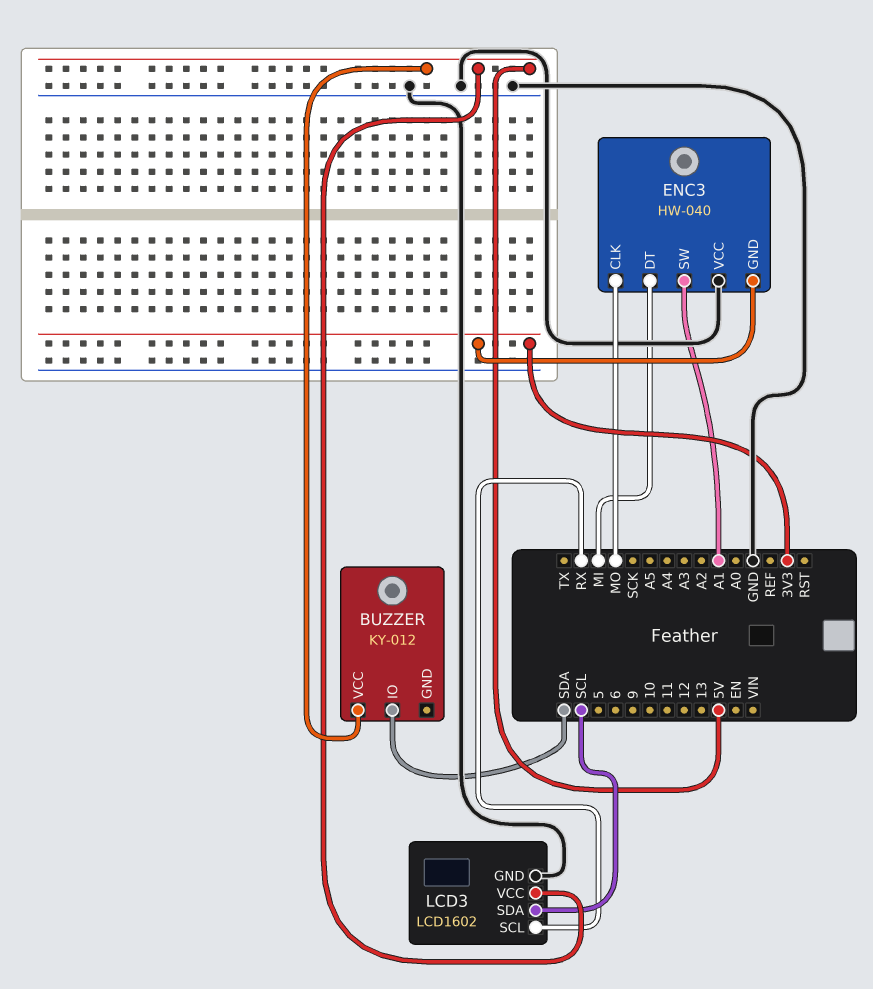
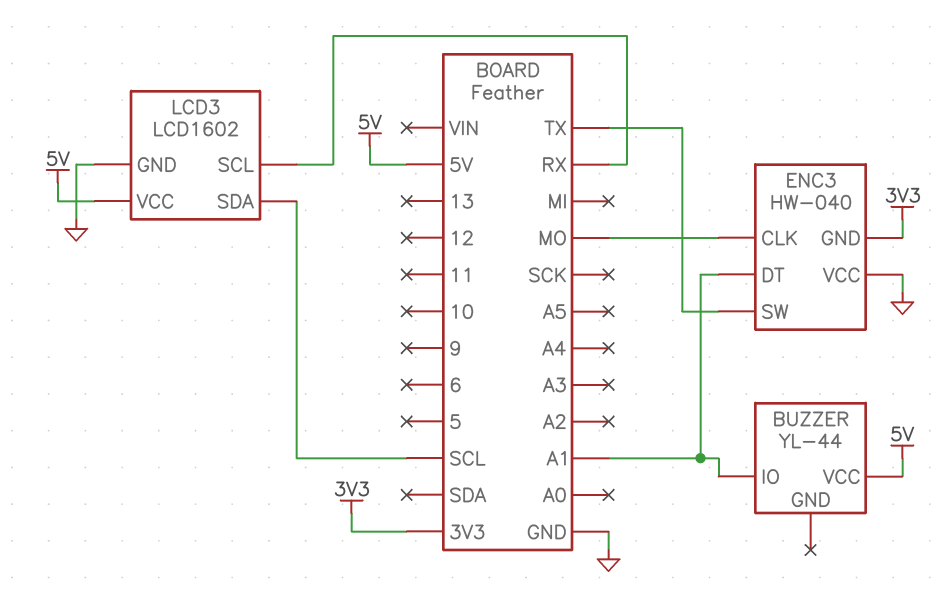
BUZZER: KY-012 -> YL-44
BUZZER pin IO: SDA -> A1
ENC3 pin DT: MI -> A1
ENC3 pin SW: A1 -> TX

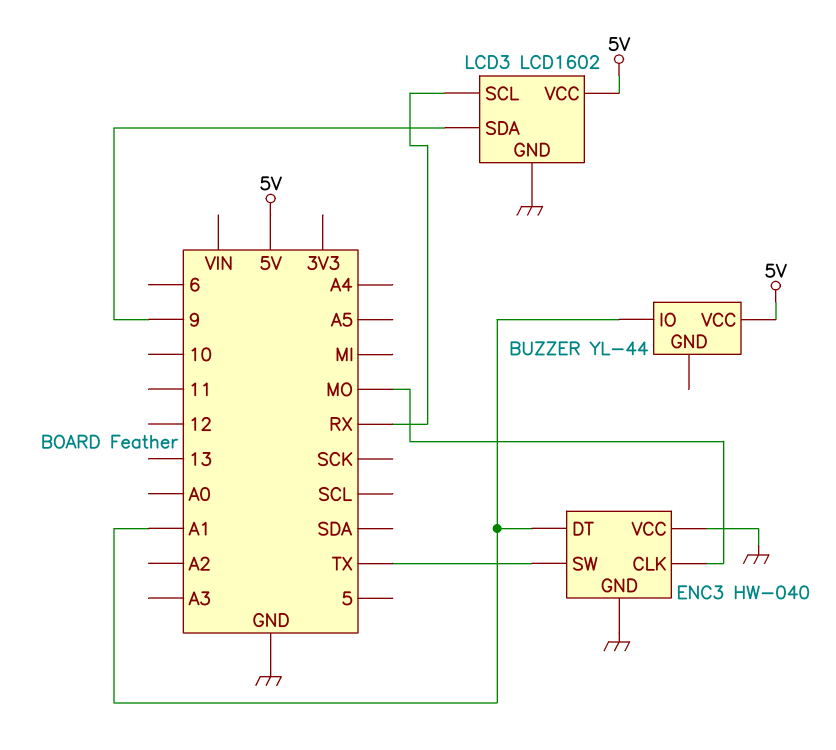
ENC3 pin GND: 3V3 -> GND
LCD3 pin SDA: SCL -> 9

